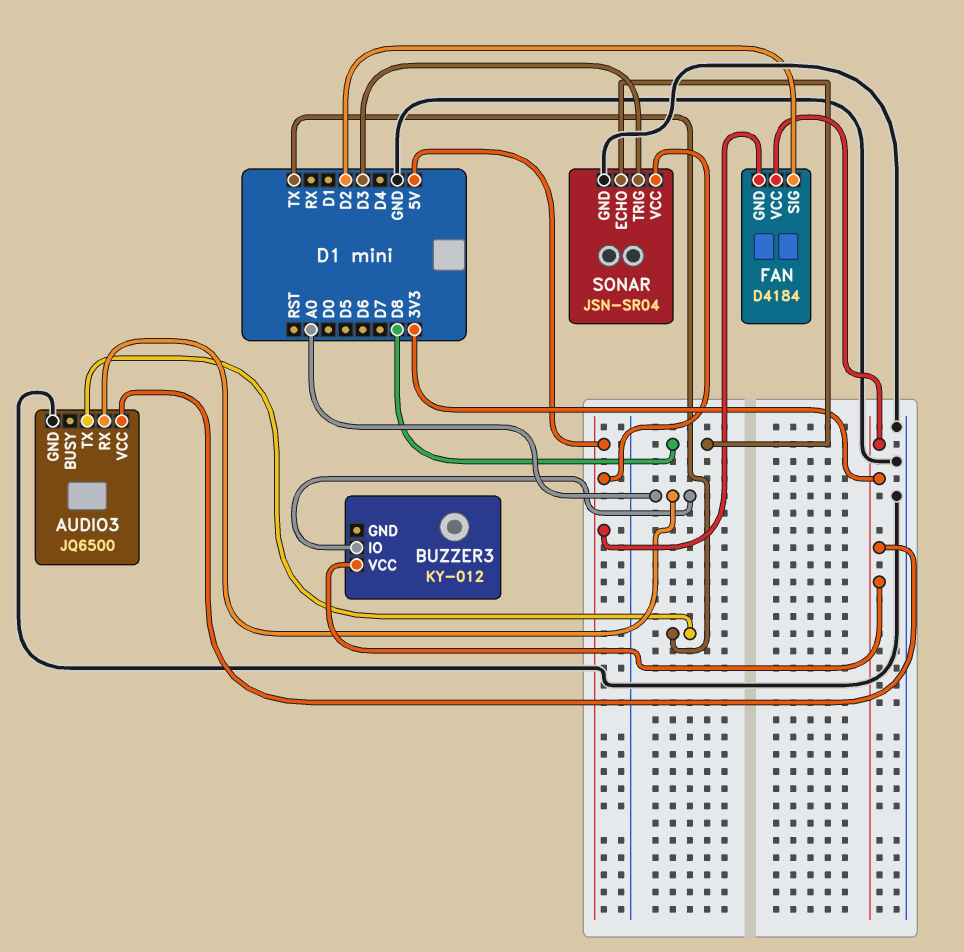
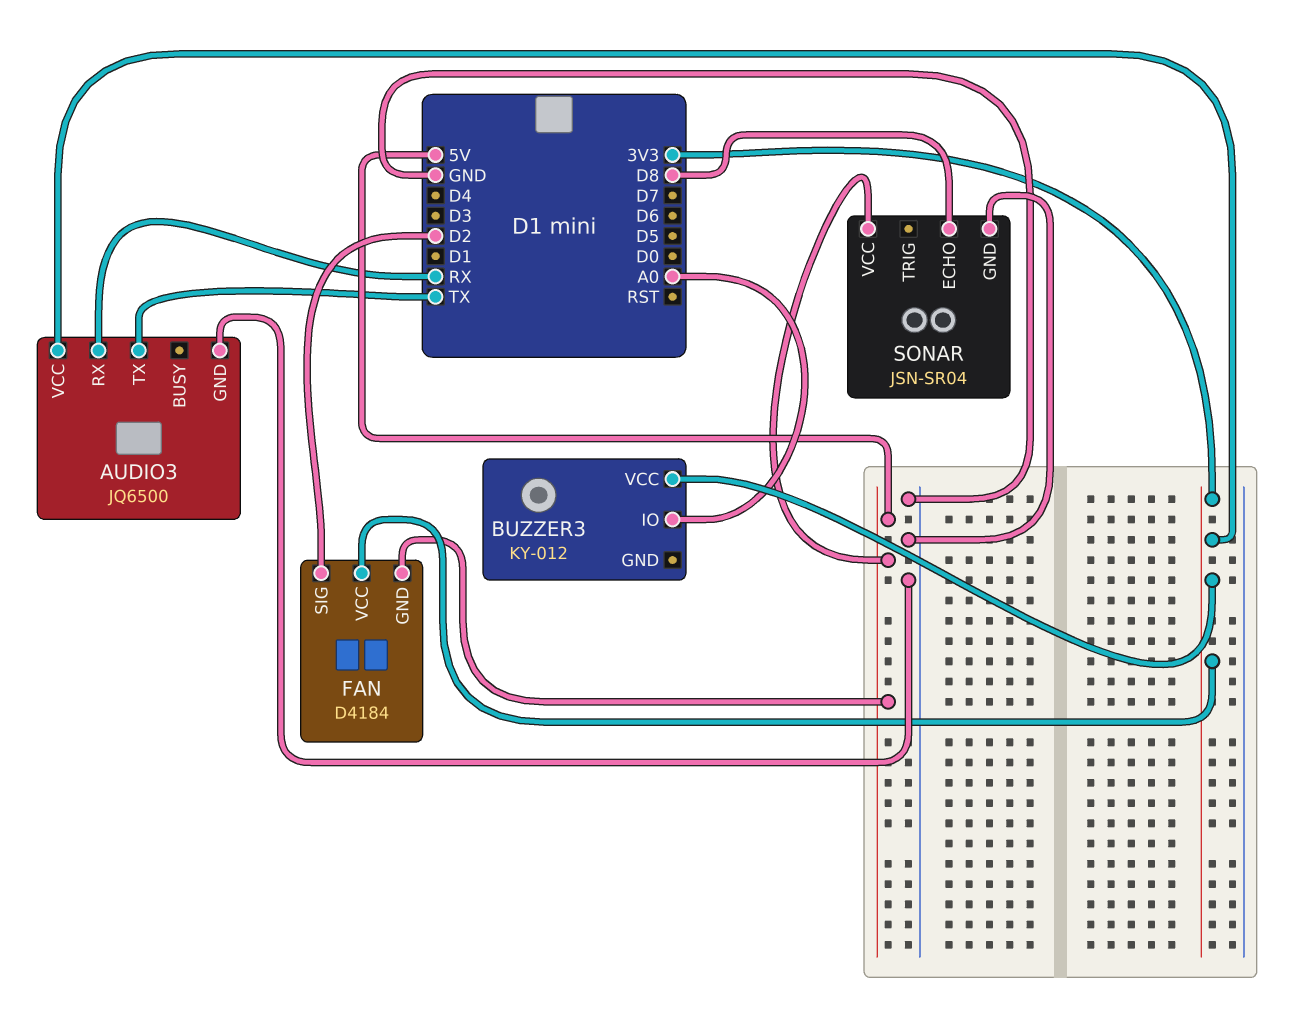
AUDIO3 pin RX: A0 -> RX
SONAR pin TRIG: D3 -> none

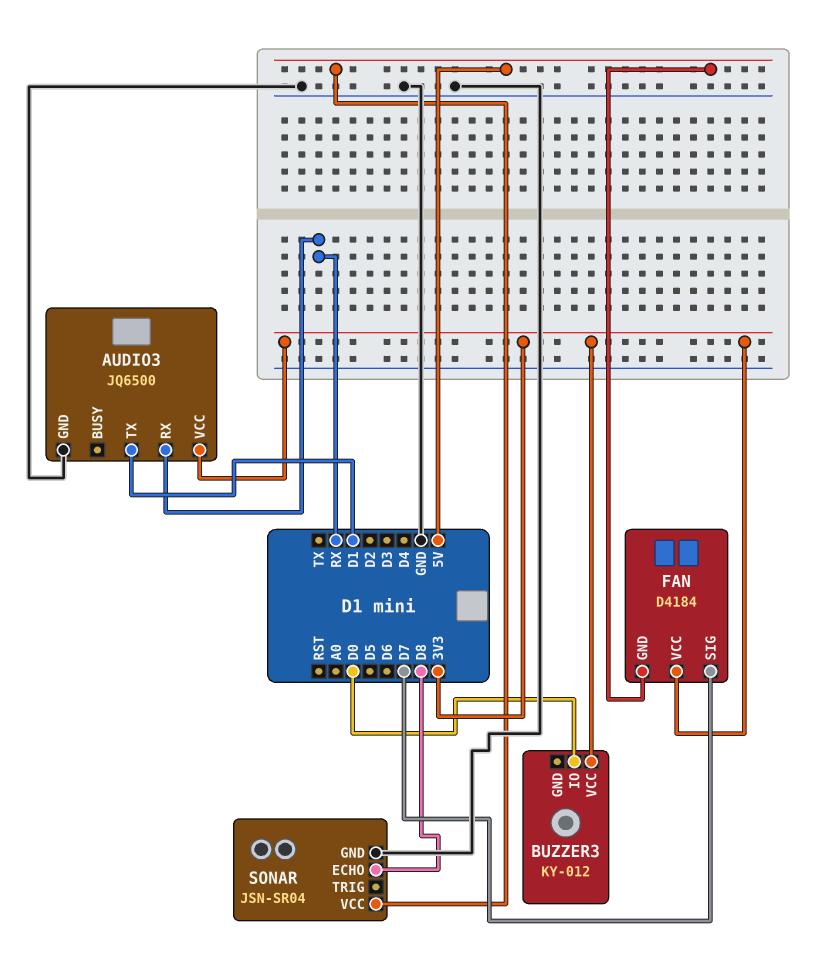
AUDIO3 pin TX: TX -> D1
BUZZER3 pin IO: A0 -> D0
FAN pin SIG: D2 -> D7

